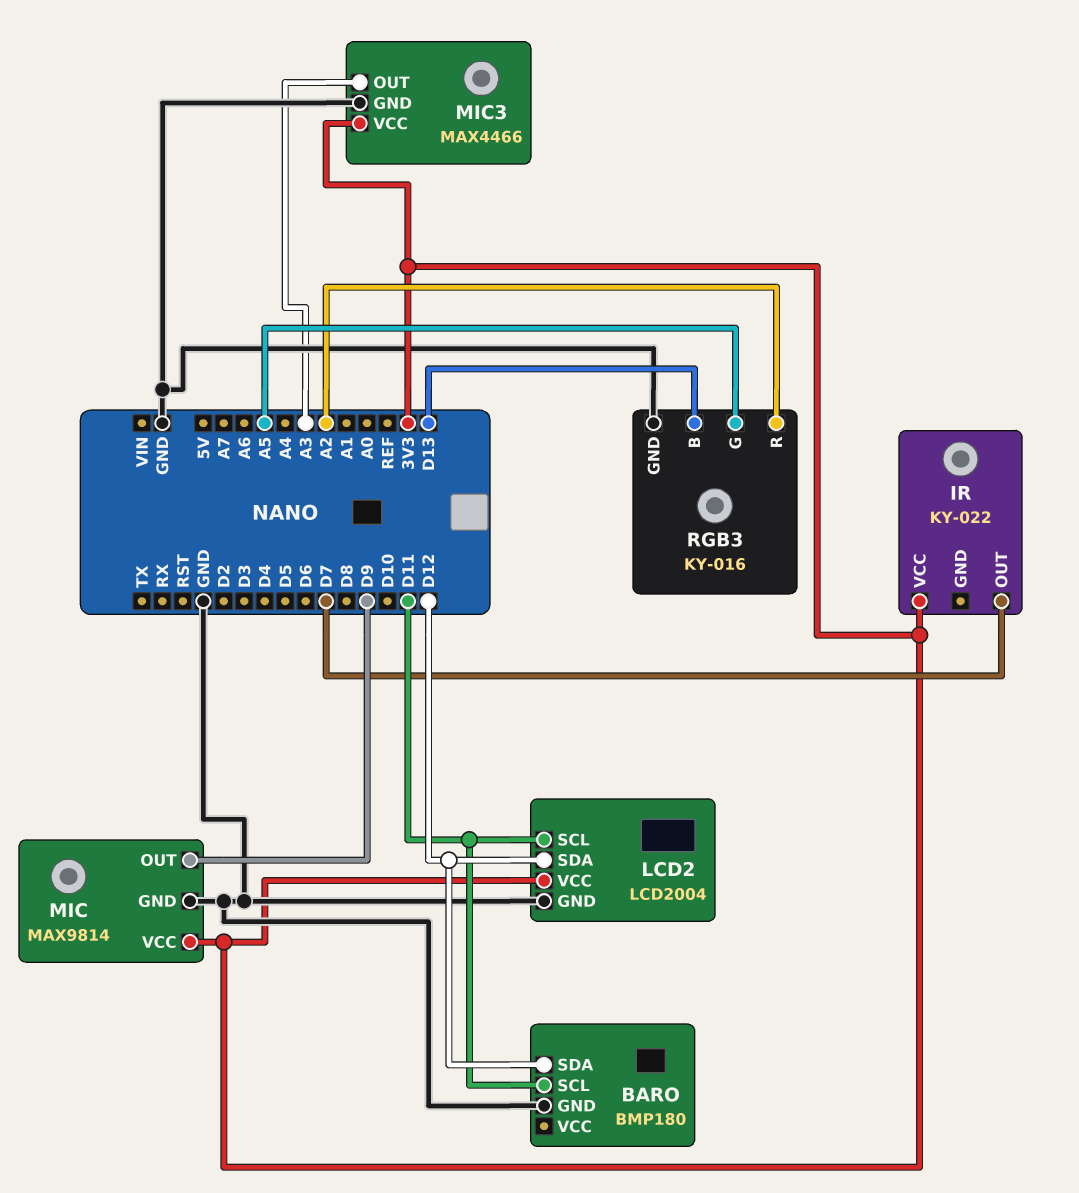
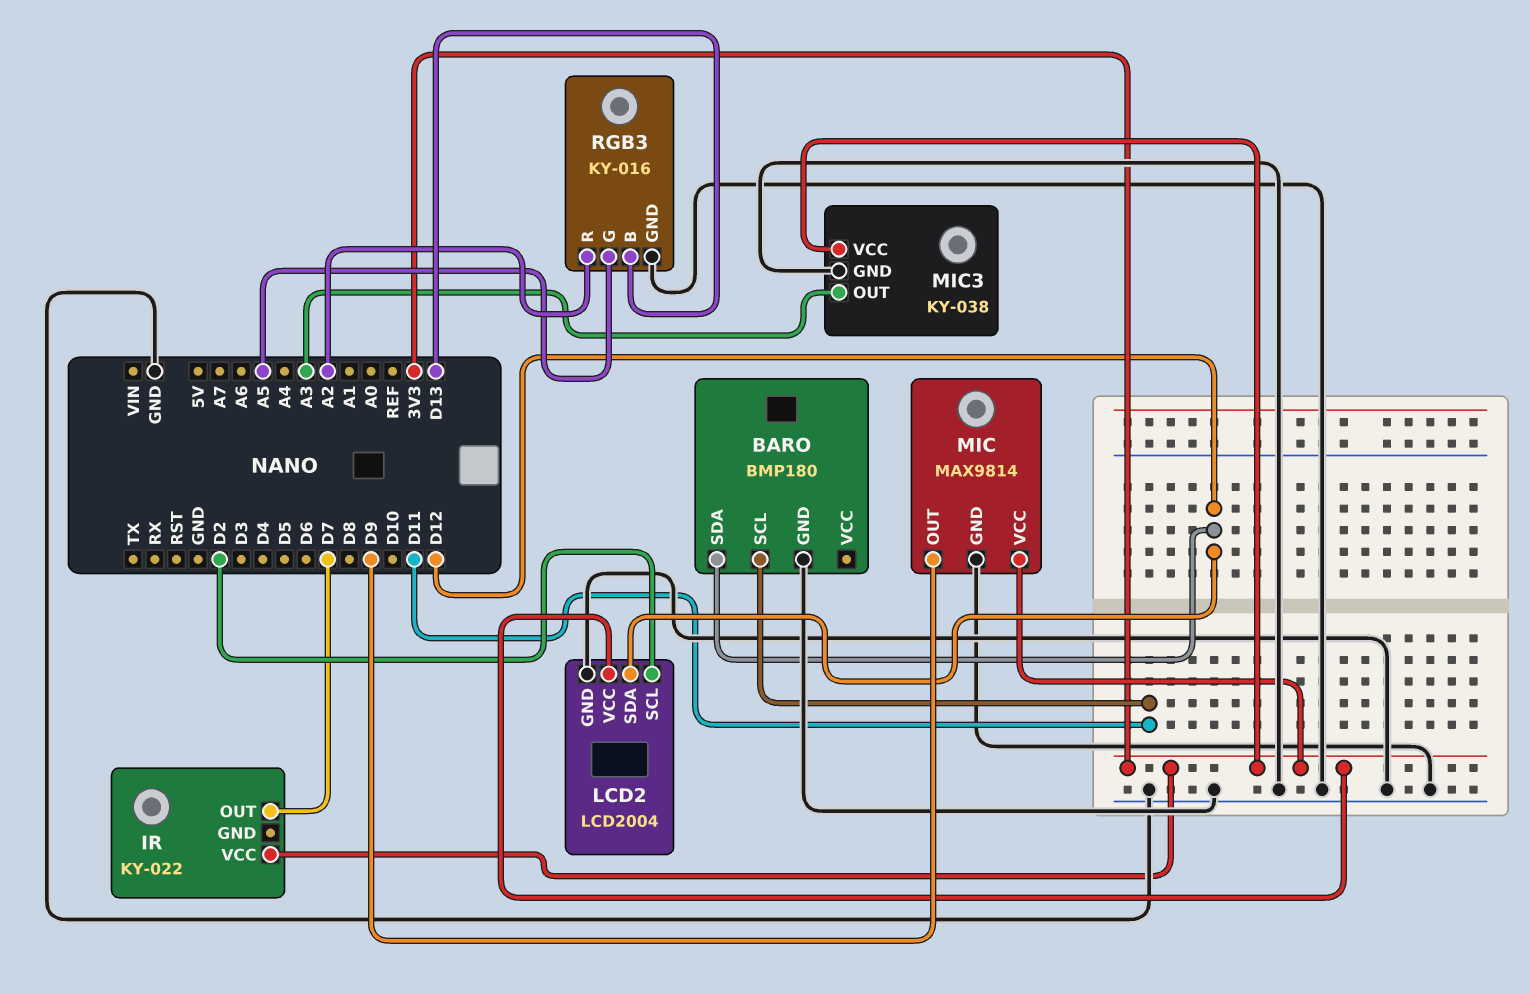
LCD2 pin SCL: D11 -> D2
MIC3: MAX4466 -> KY-038

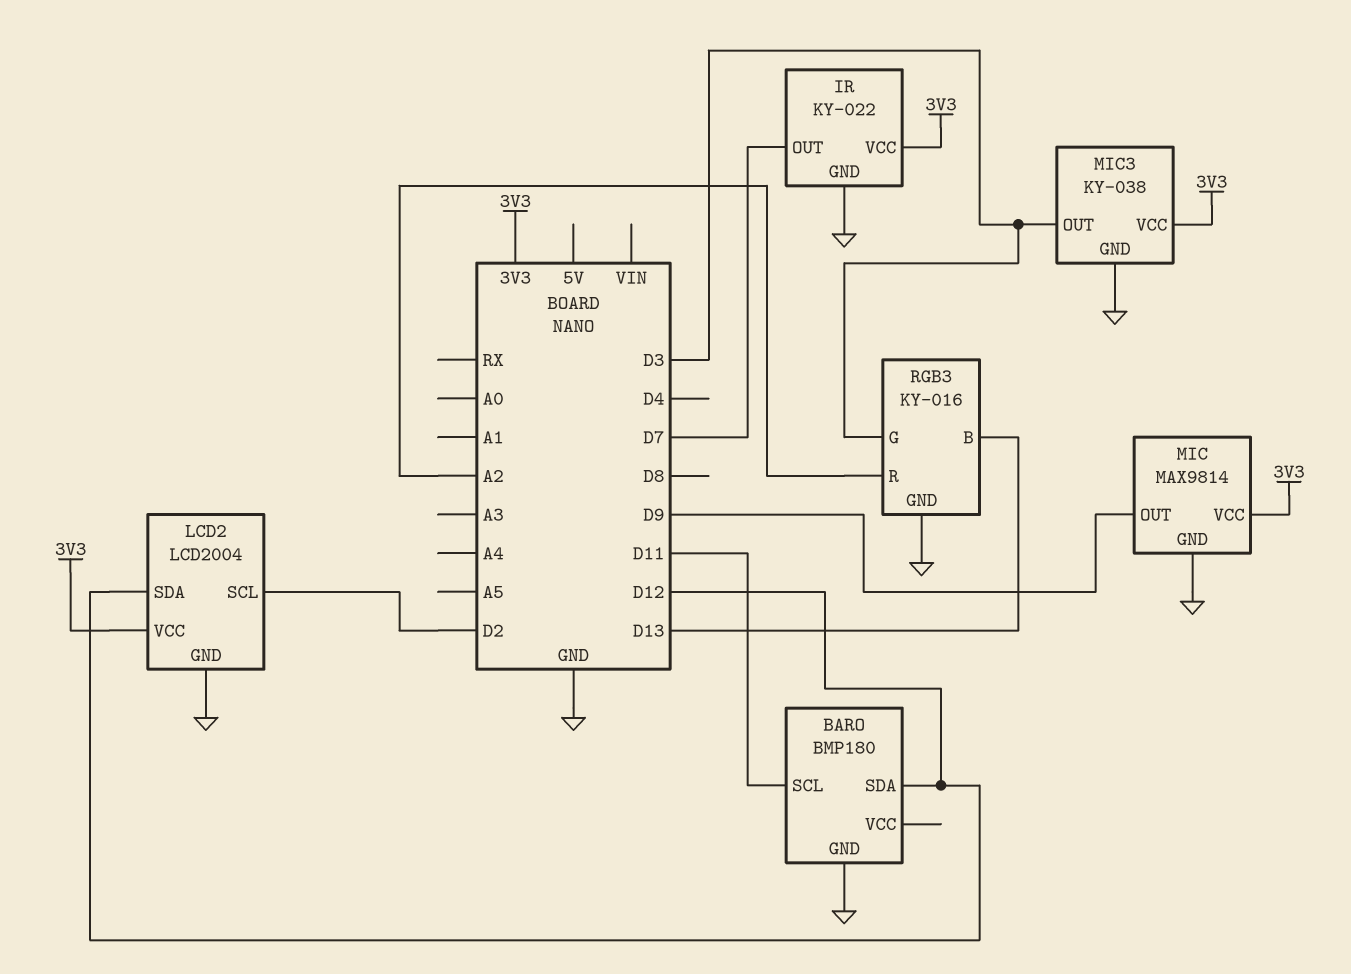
IR pin GND: none -> GND
MIC3 pin OUT: A3 -> D3
RGB3 pin G: A5 -> D3

